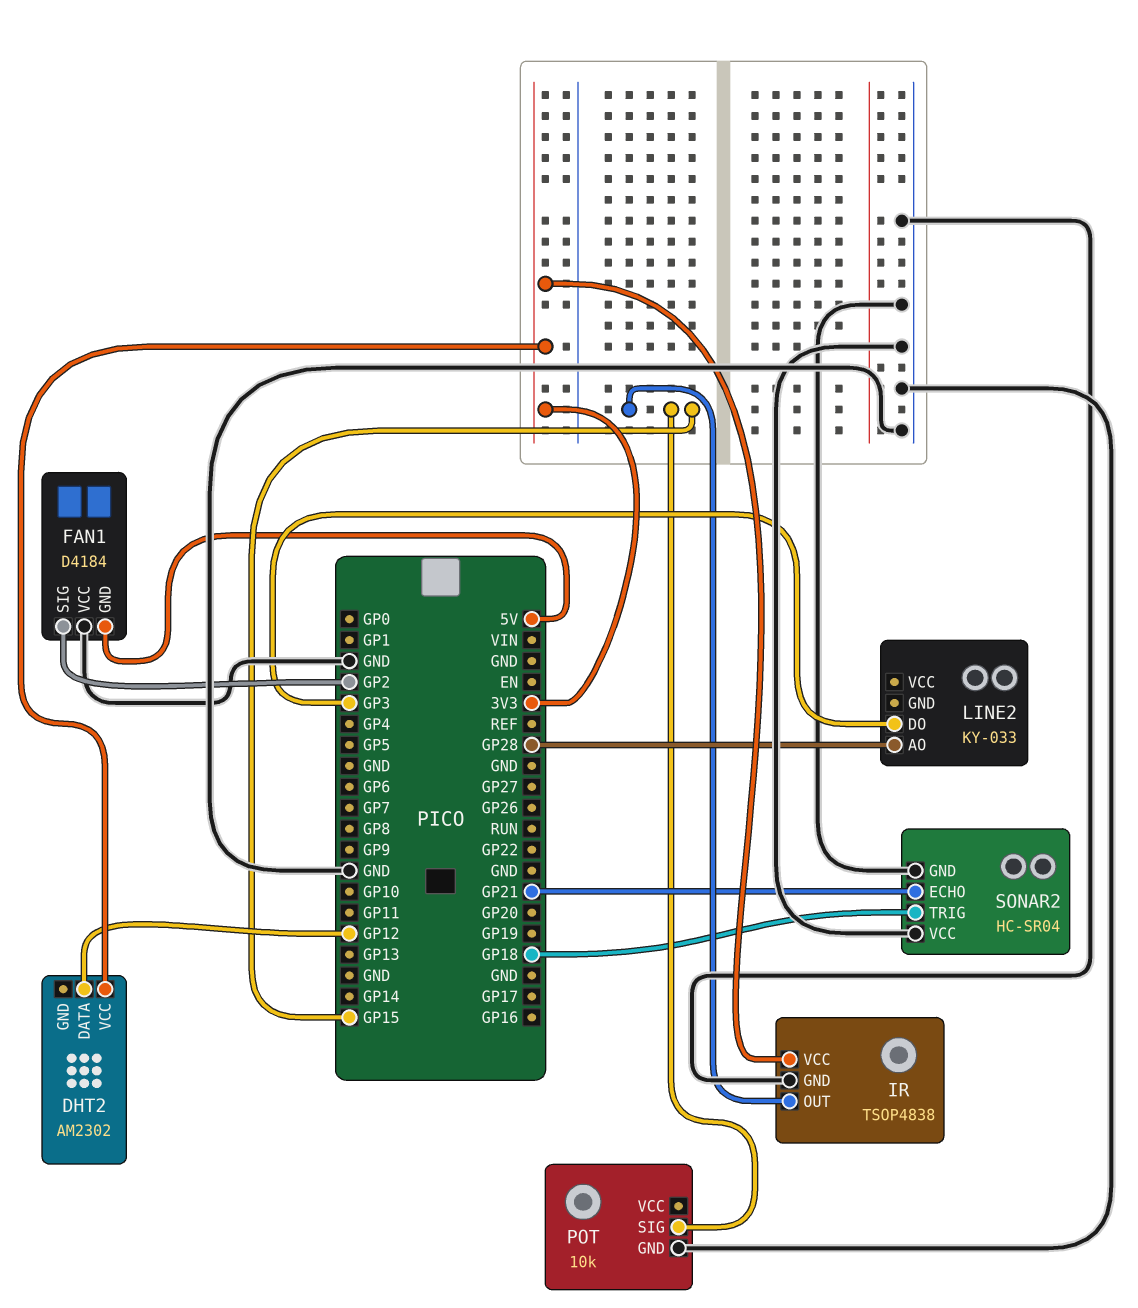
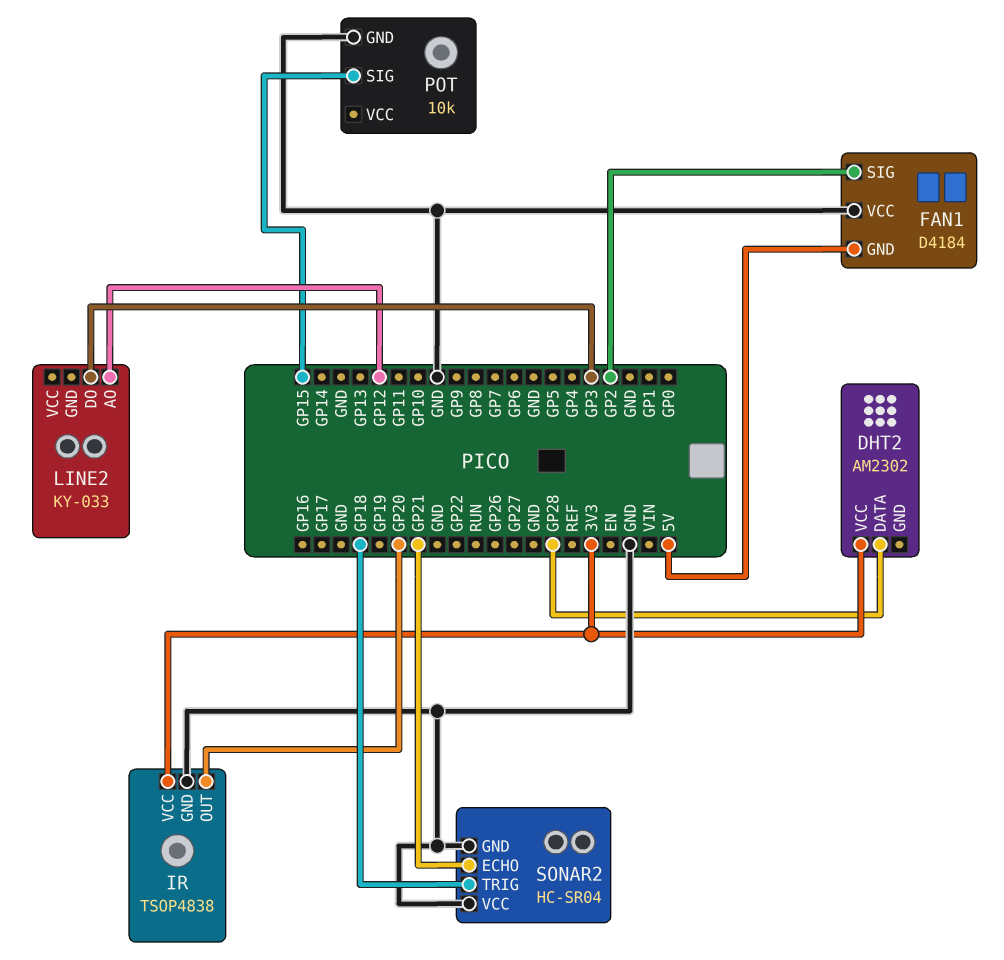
DHT2 pin DATA: GP12 -> GP28
IR pin OUT: GP15 -> GP20
LINE2 pin AO: GP28 -> GP12

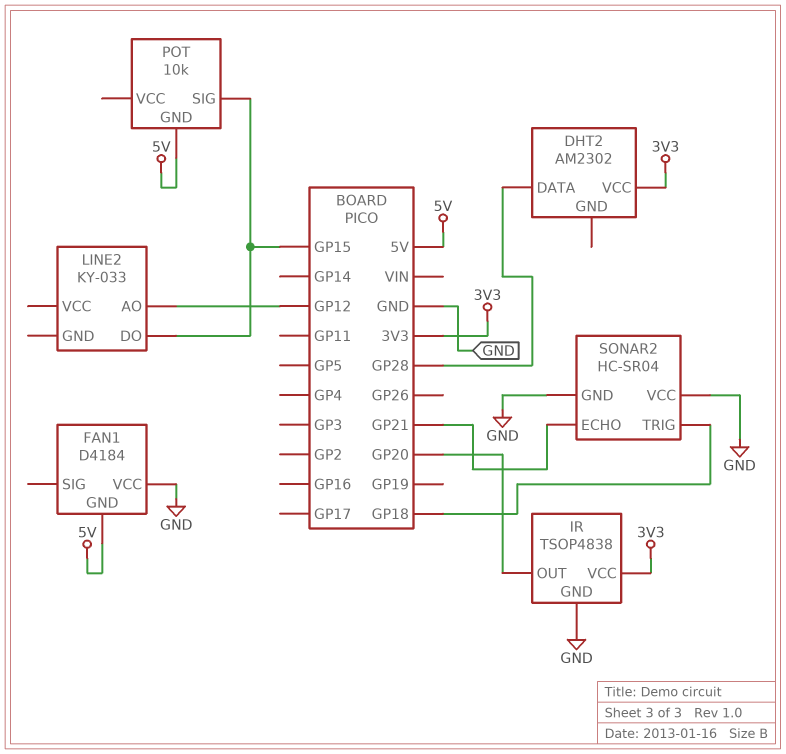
FAN1 pin SIG: GP2 -> none
LINE2 pin DO: GP3 -> GP15
POT pin GND: GND -> 5V

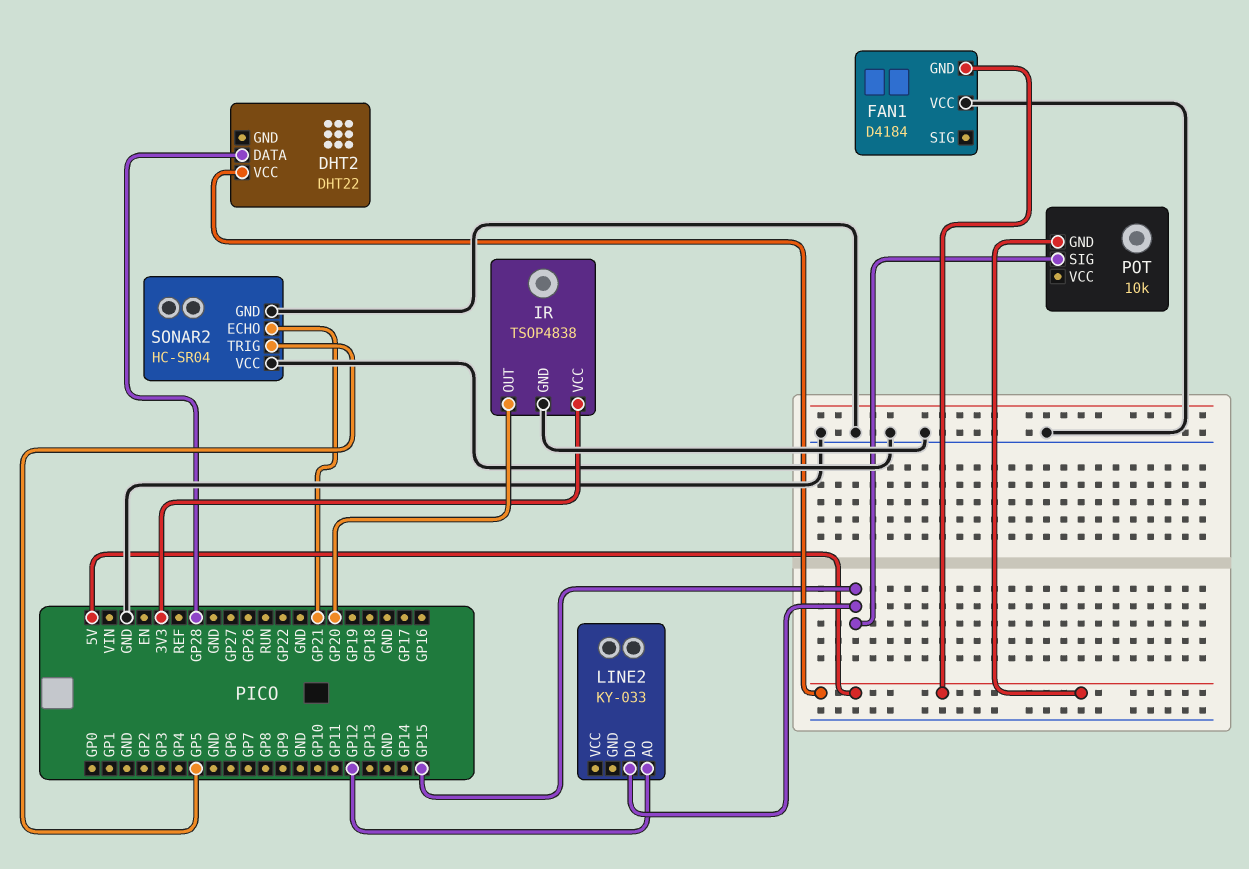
DHT2: AM2302 -> DHT22
DHT2 pin VCC: 3V3 -> 5V
SONAR2 pin TRIG: GP18 -> GP5

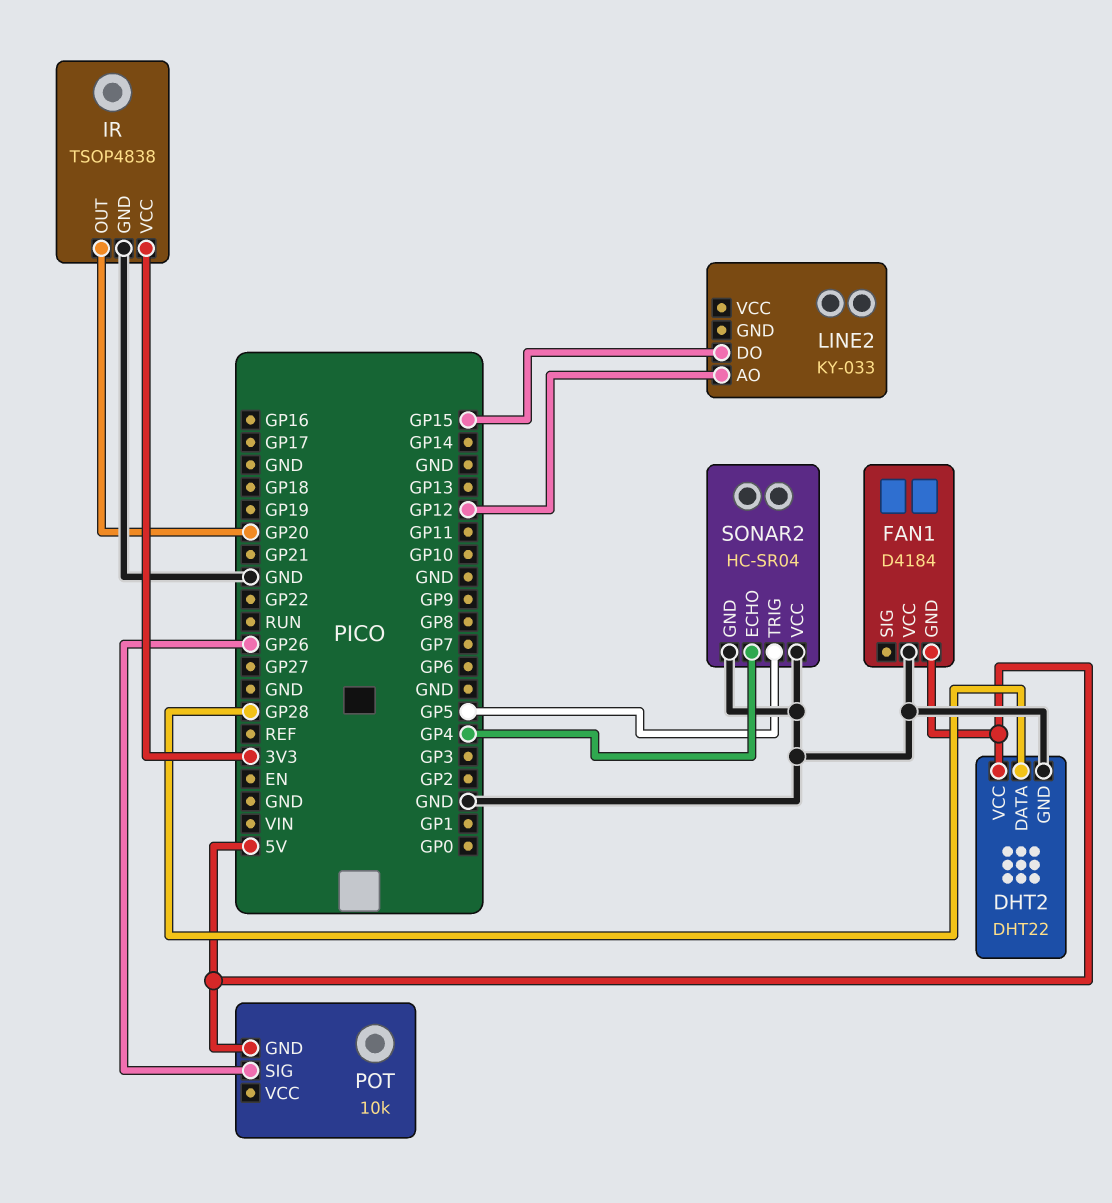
DHT2 pin GND: none -> GND
POT pin SIG: GP15 -> GP26
SONAR2 pin ECHO: GP21 -> GP4

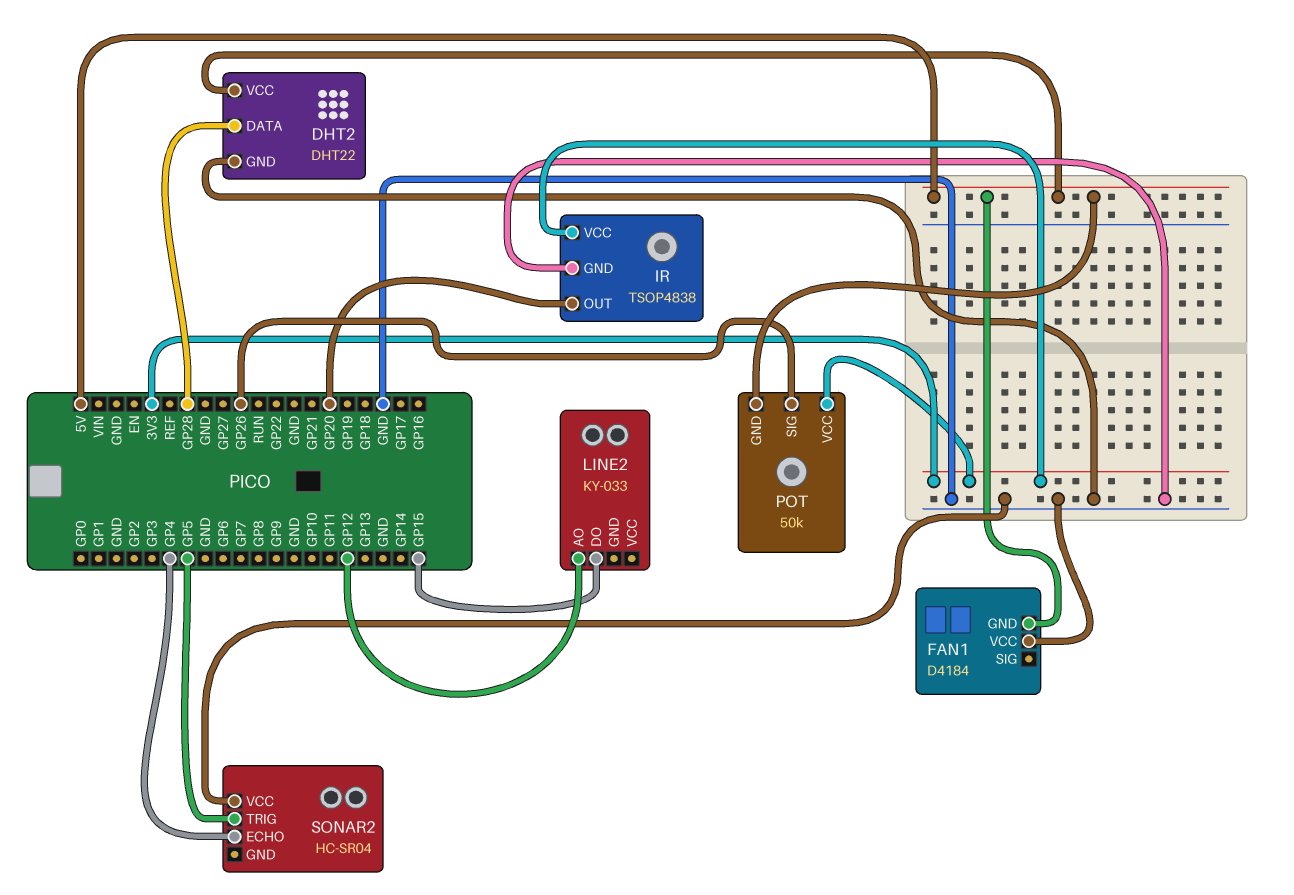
POT: 10k -> 50k
POT pin VCC: none -> 3V3
SONAR2 pin GND: GND -> none

